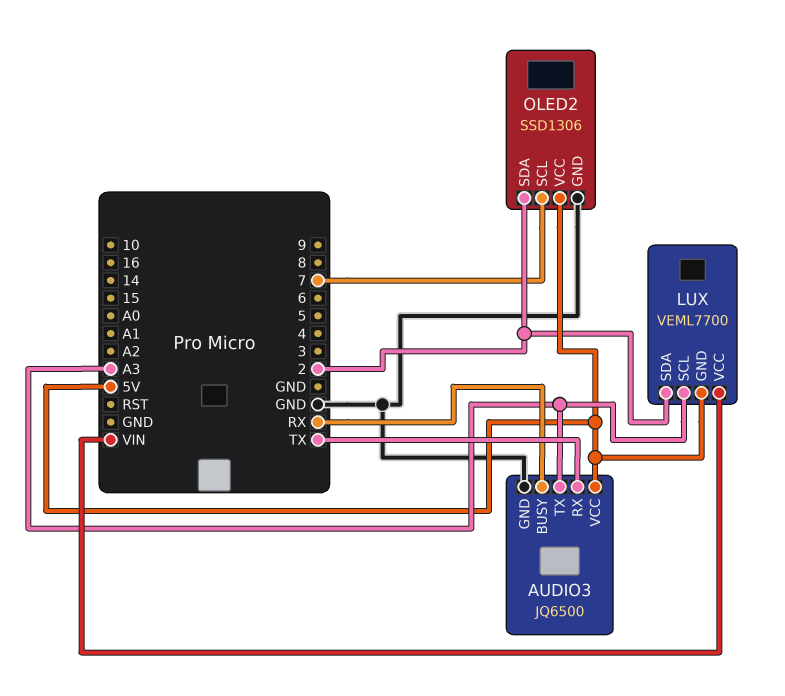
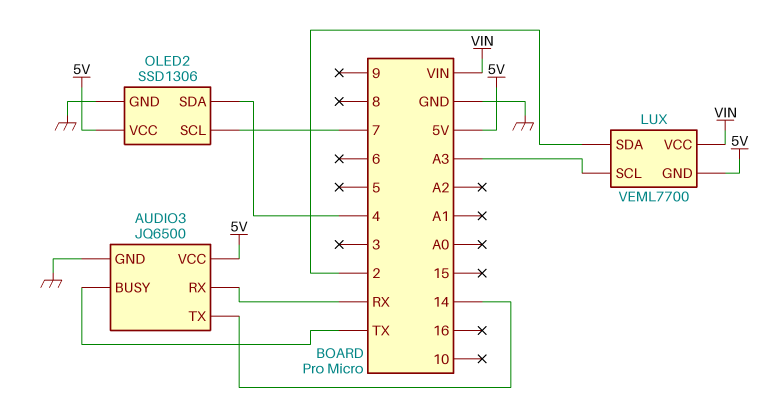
AUDIO3 pin BUSY: RX -> TX
AUDIO3 pin RX: TX -> RX
AUDIO3 pin TX: A3 -> 14
OLED2 pin SDA: 2 -> 4

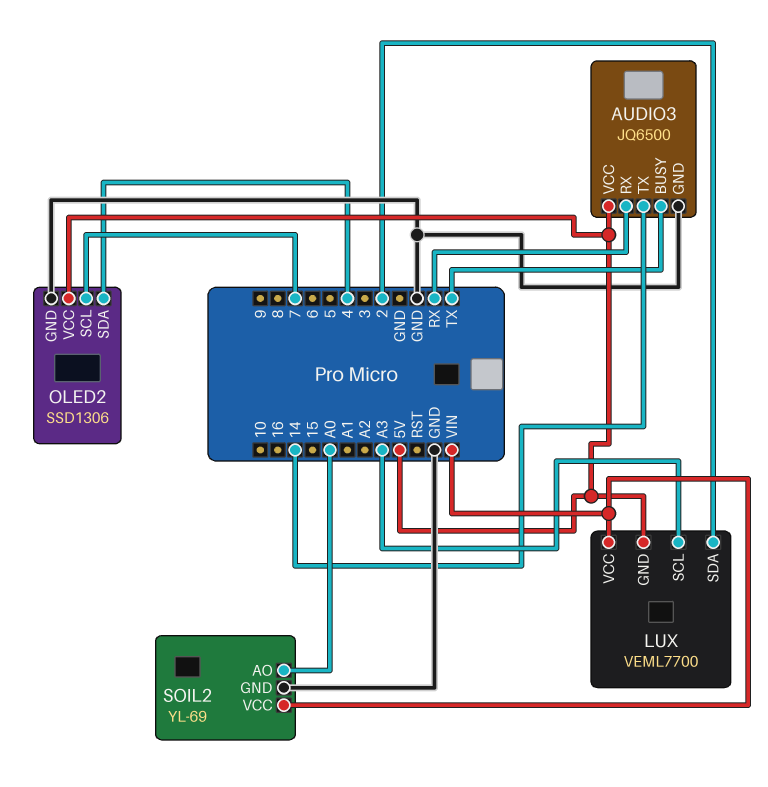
SOIL2: none -> YL-69
SOIL2 pin AO: none -> A0
SOIL2 pin GND: none -> GND
SOIL2 pin VCC: none -> VIN

